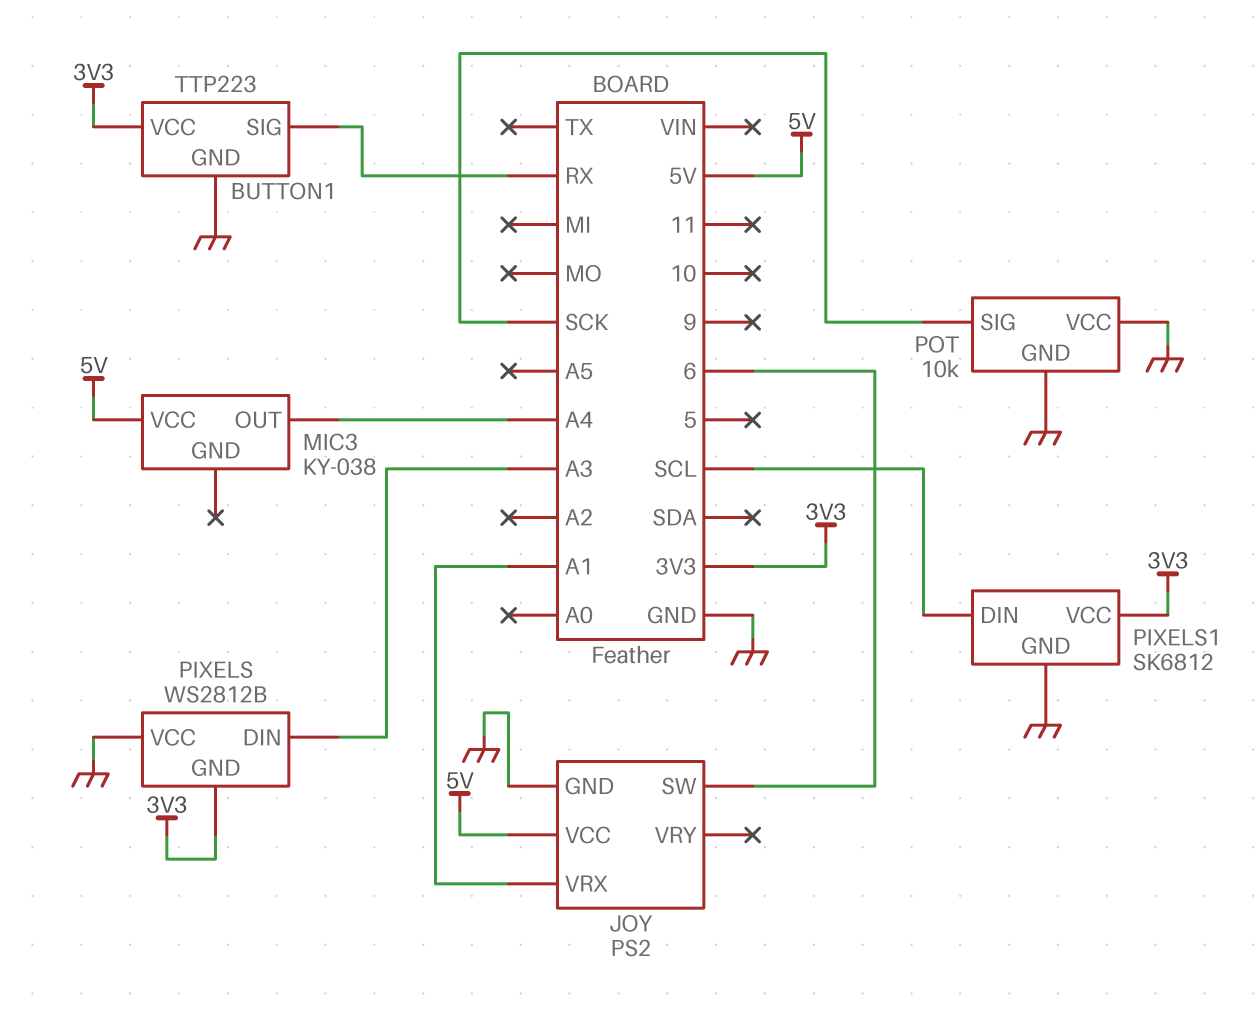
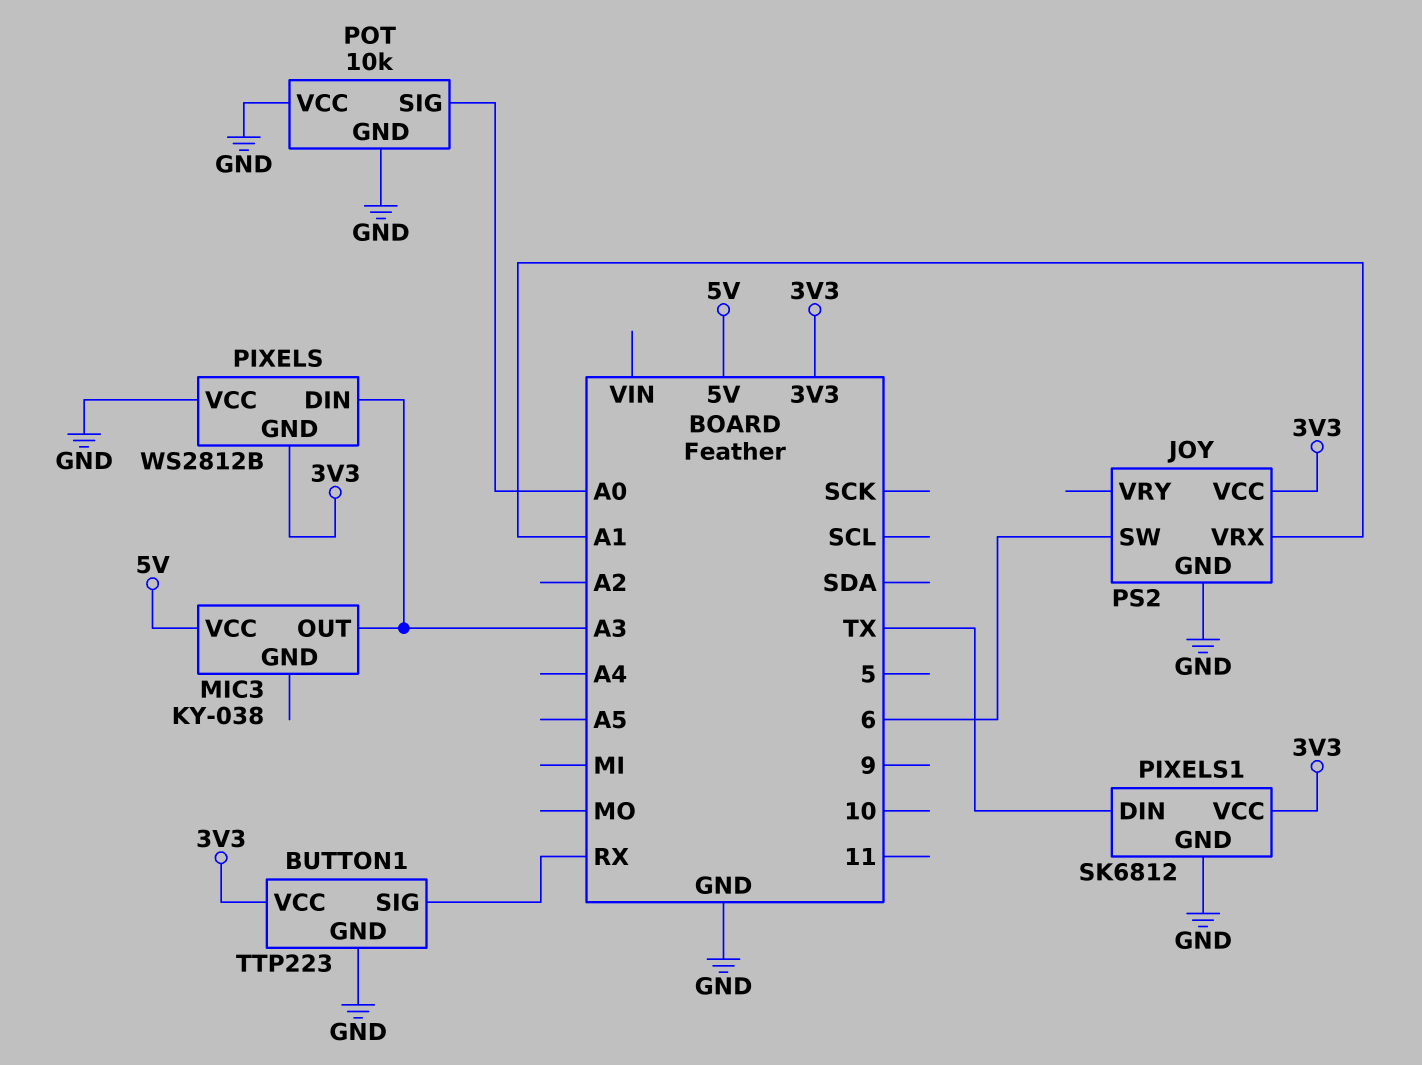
JOY pin VCC: 5V -> 3V3
MIC3 pin OUT: A4 -> A3
PIXELS1 pin DIN: SCL -> TX
POT pin SIG: SCK -> A0

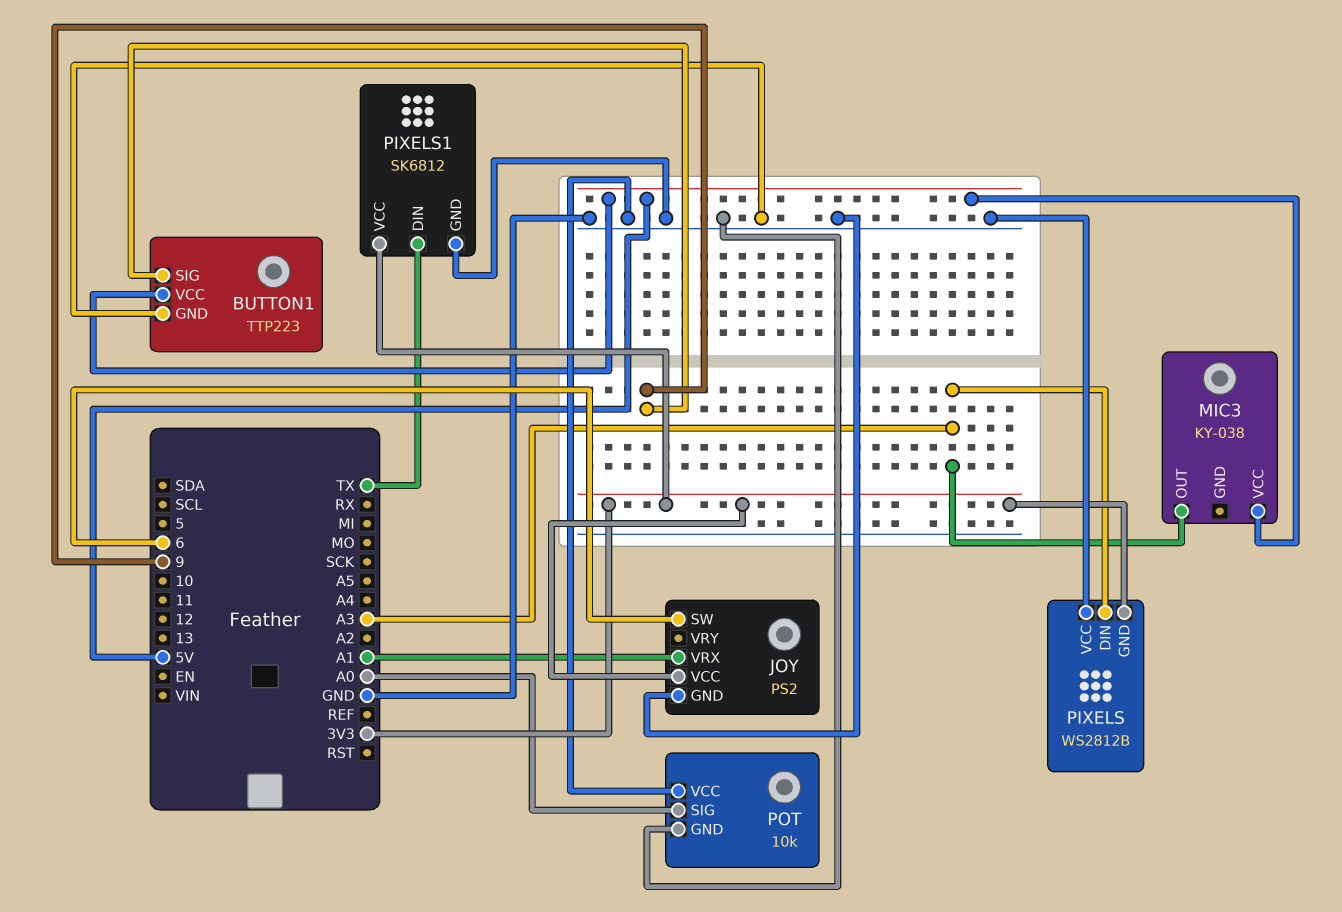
BUTTON1 pin SIG: RX -> 9
BUTTON1 pin VCC: 3V3 -> 5V

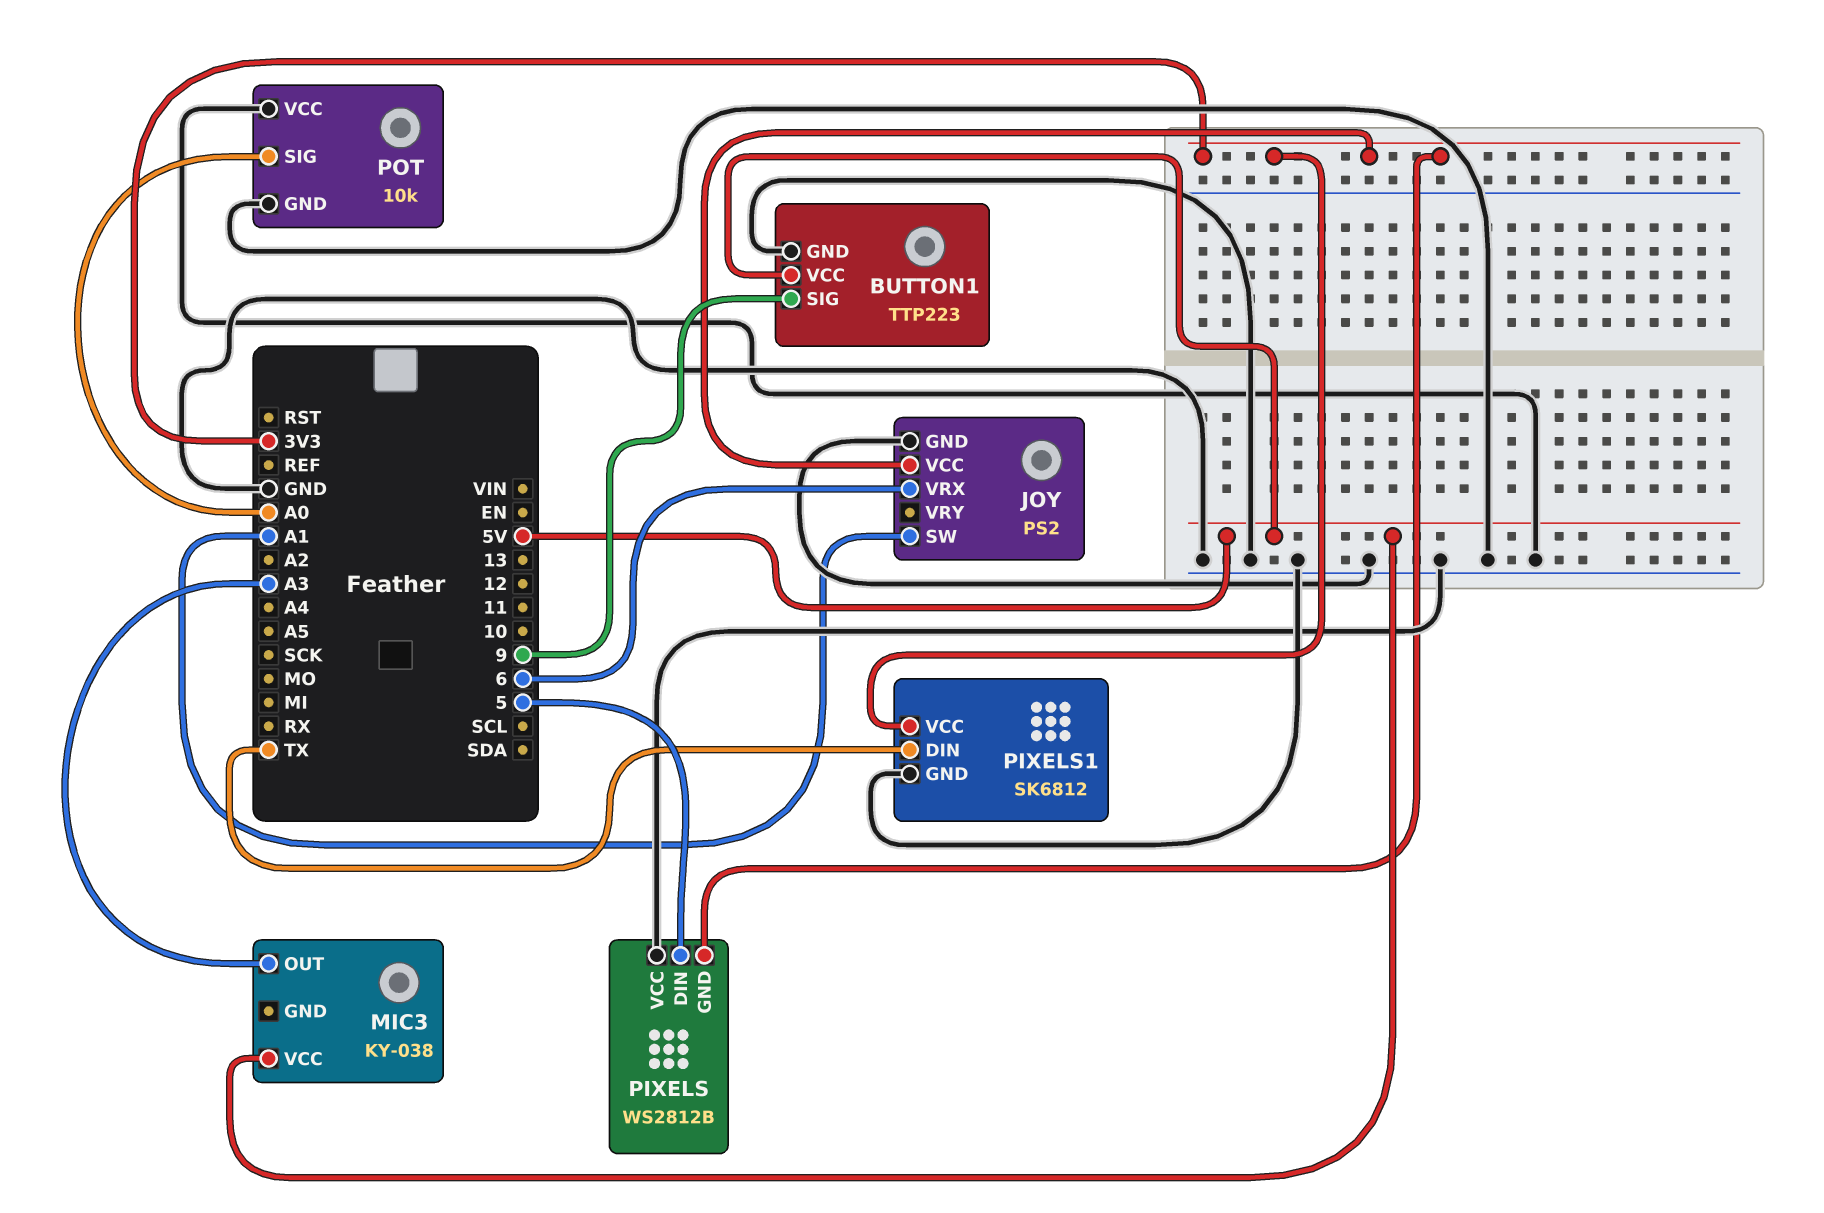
JOY pin SW: 6 -> A1
JOY pin VRX: A1 -> 6
PIXELS pin DIN: A3 -> 5

